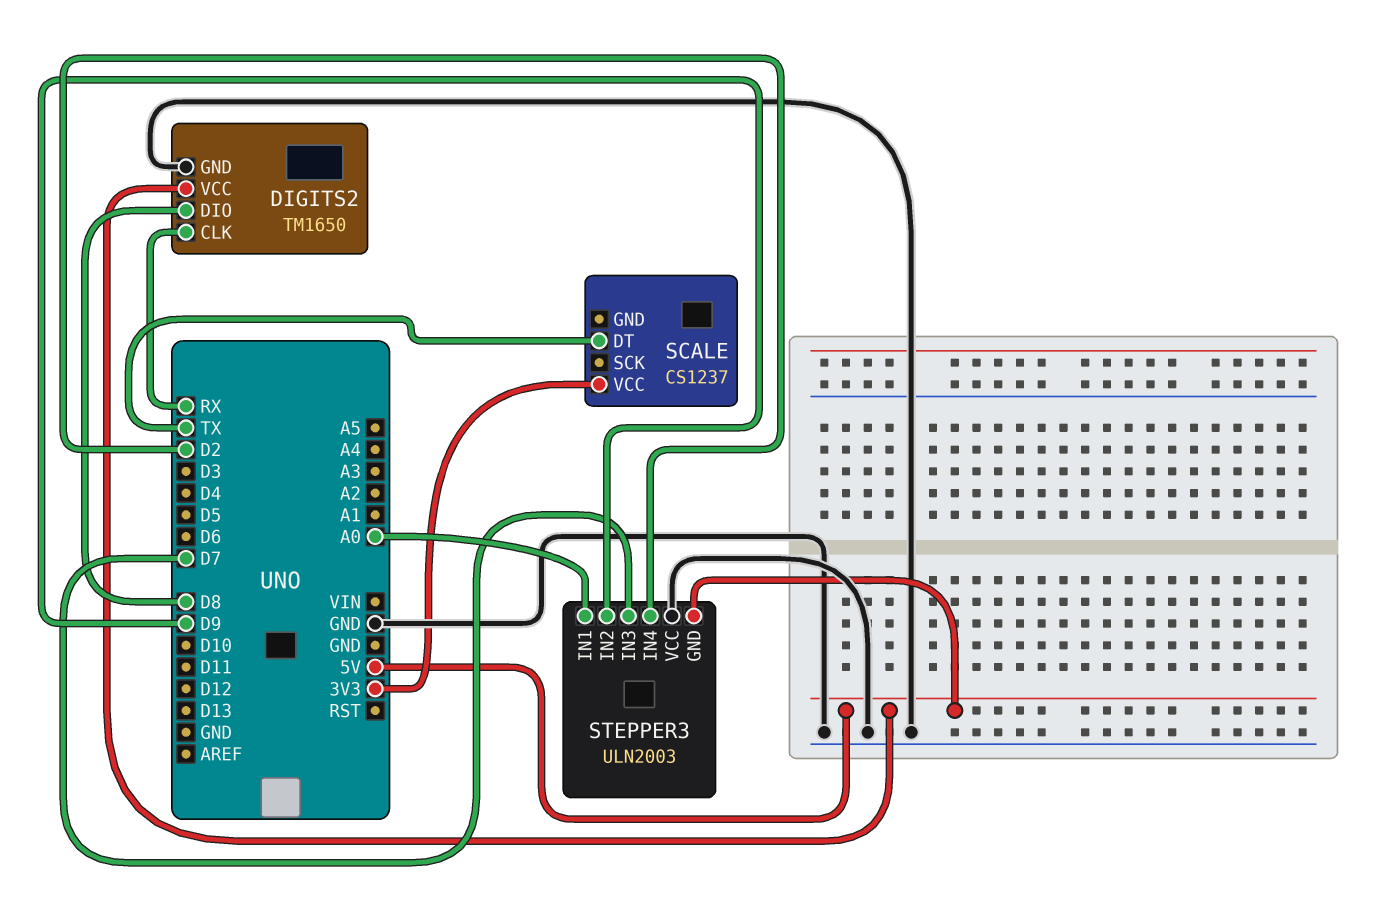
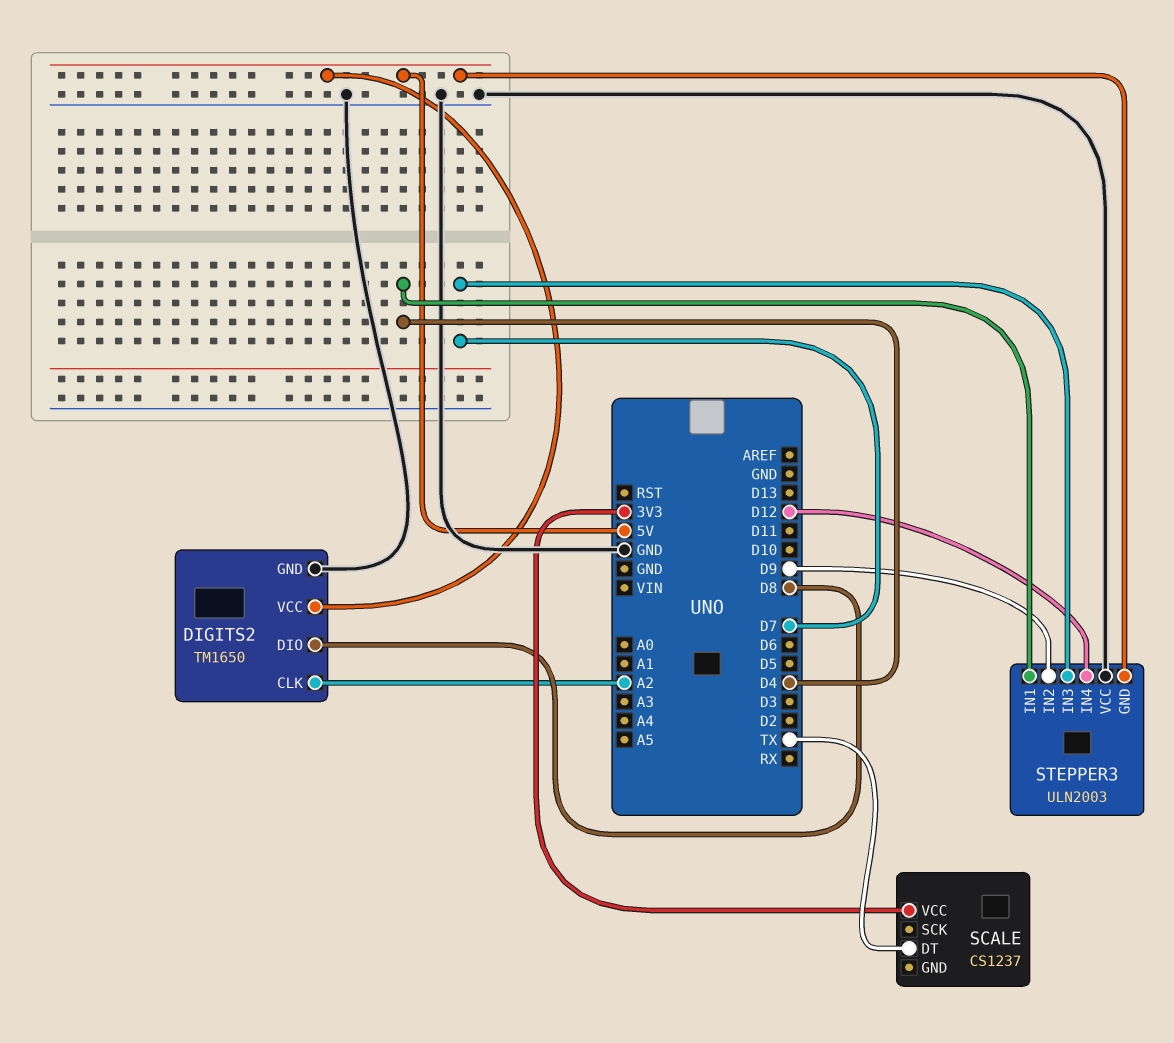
DIGITS2 pin CLK: RX -> A2
STEPPER3 pin IN1: A0 -> D4
STEPPER3 pin IN4: D2 -> D12

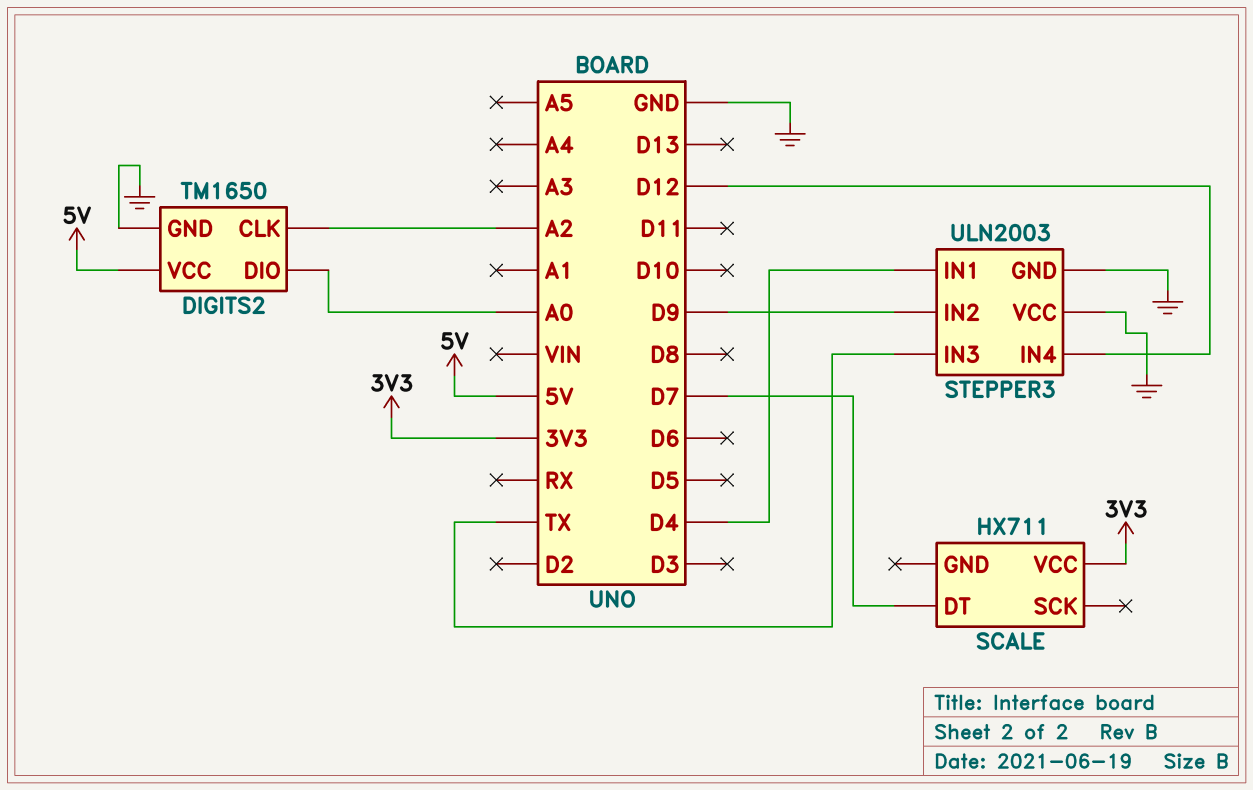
DIGITS2 pin DIO: D8 -> A0
SCALE: CS1237 -> HX711
SCALE pin DT: TX -> D7
STEPPER3 pin GND: 5V -> GND
STEPPER3 pin IN3: D7 -> TX

